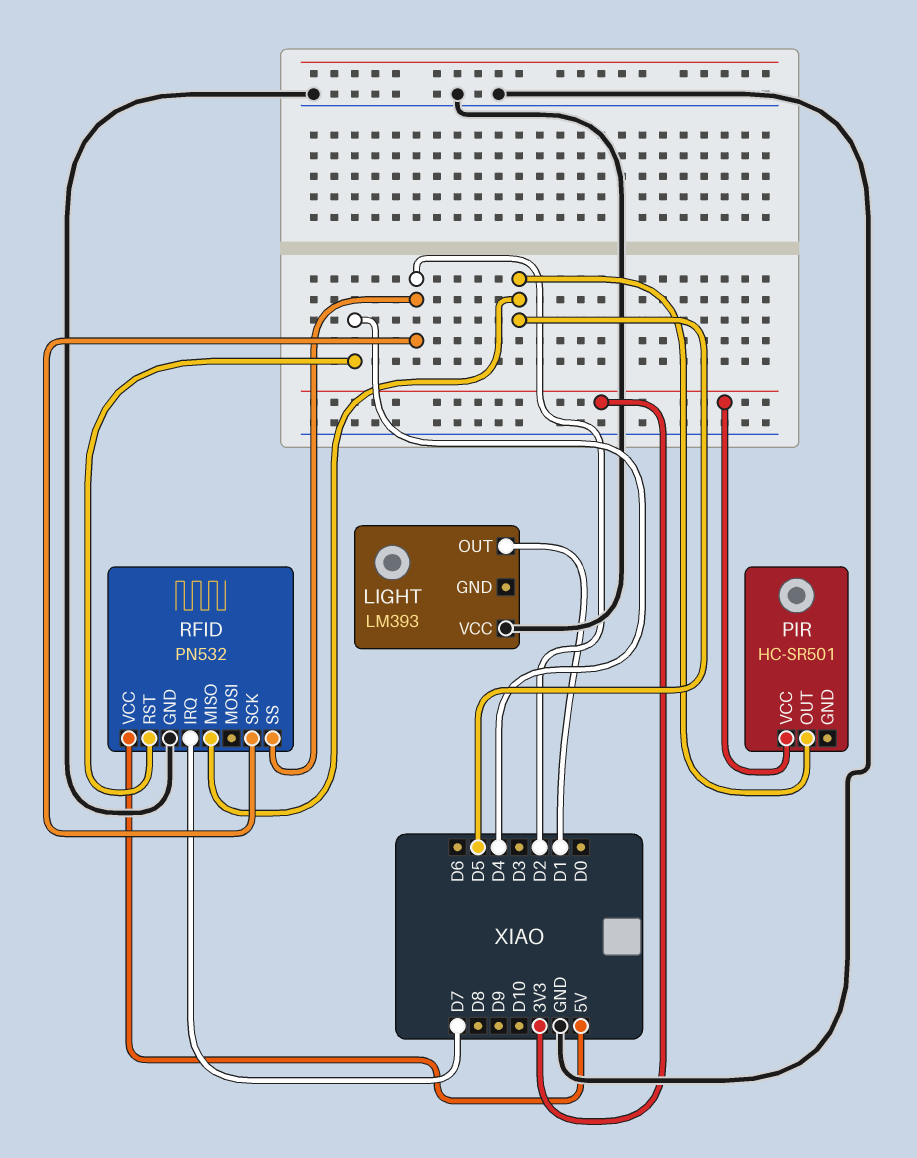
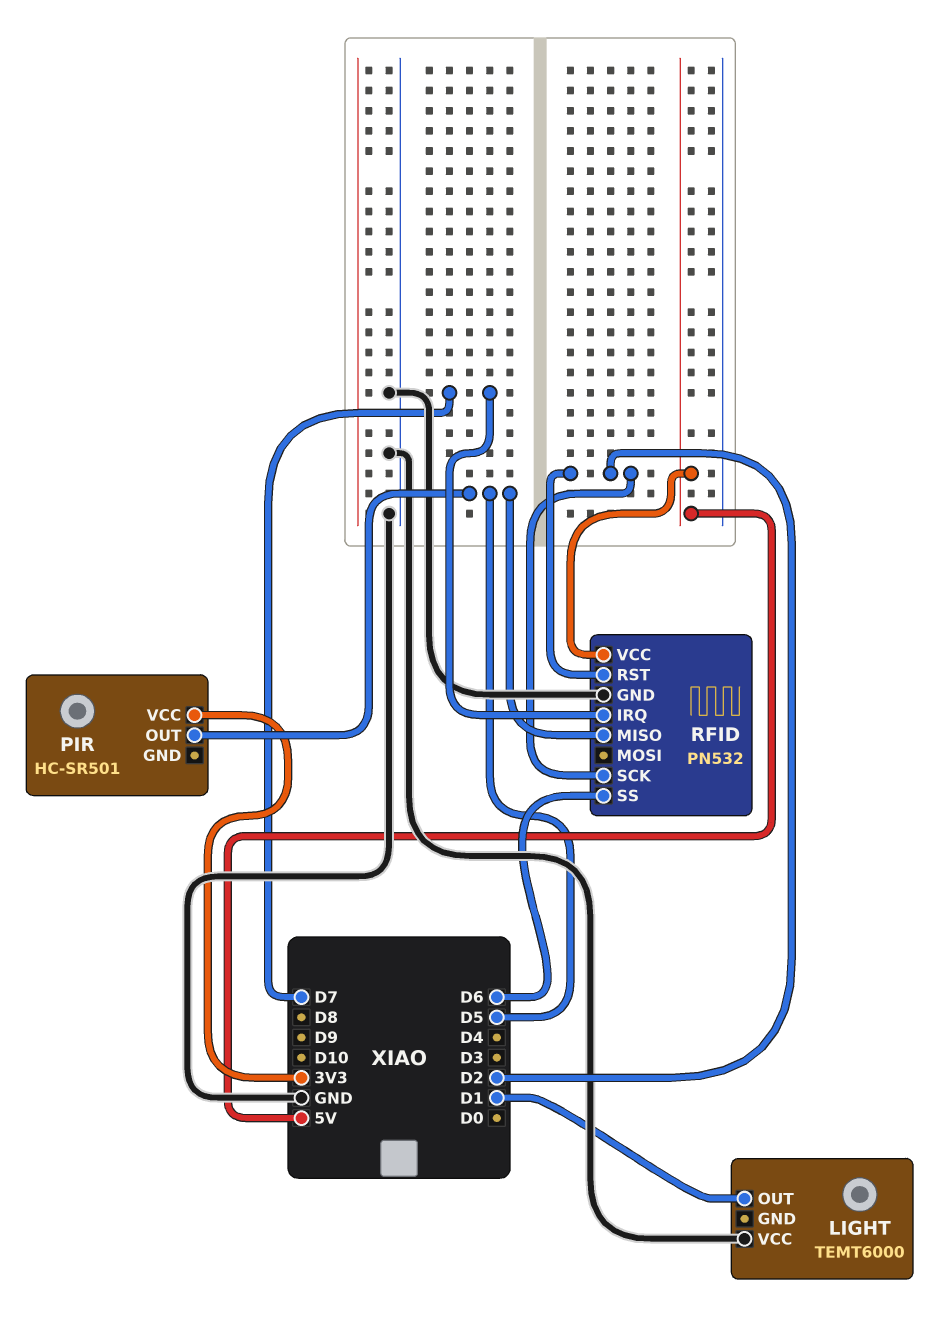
LIGHT: LM393 -> TEMT6000
RFID pin RST: D4 -> D2
RFID pin SS: D2 -> D6

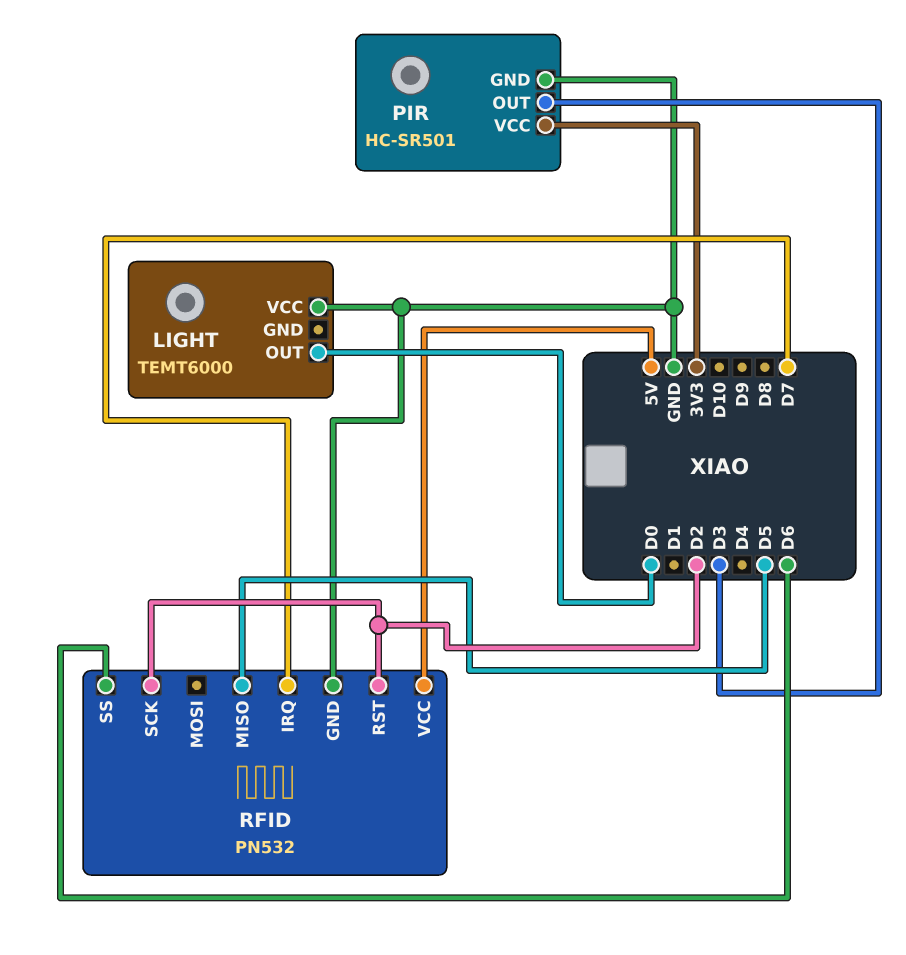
LIGHT pin OUT: D1 -> D0
PIR pin GND: none -> GND
PIR pin OUT: D5 -> D3

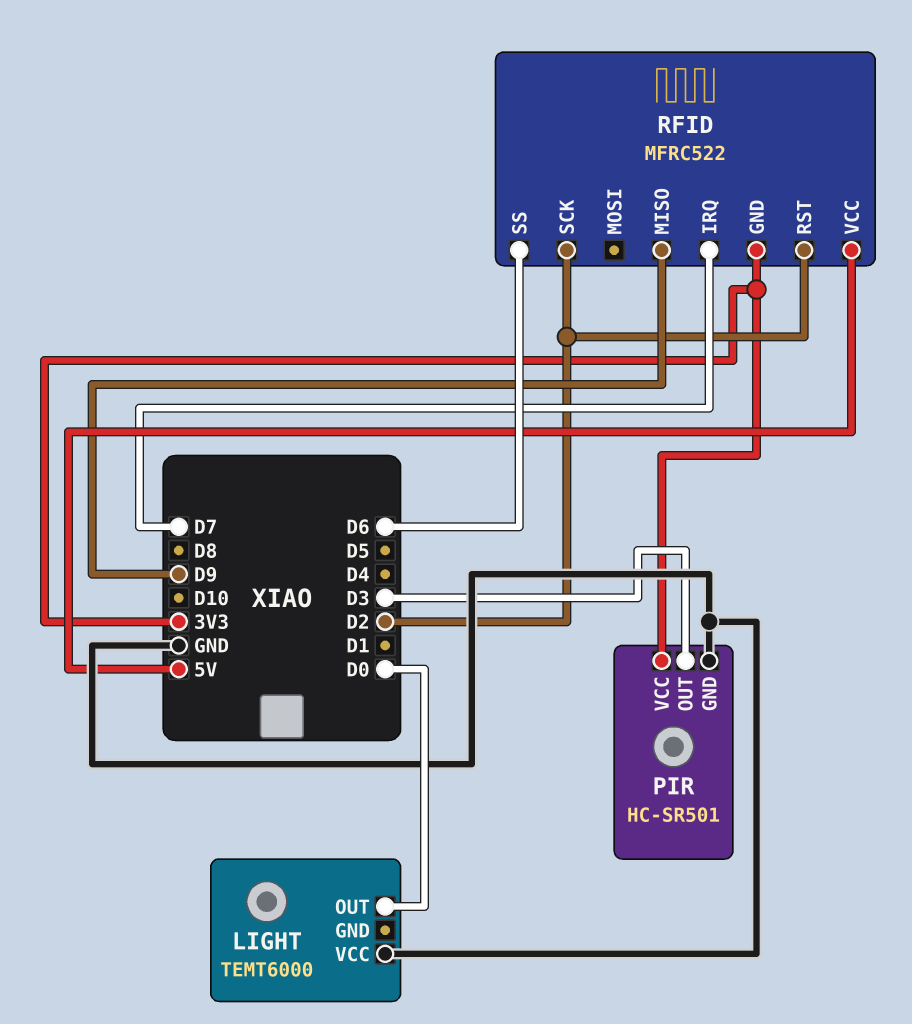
RFID: PN532 -> MFRC522
RFID pin GND: GND -> 3V3
RFID pin MISO: D5 -> D9

